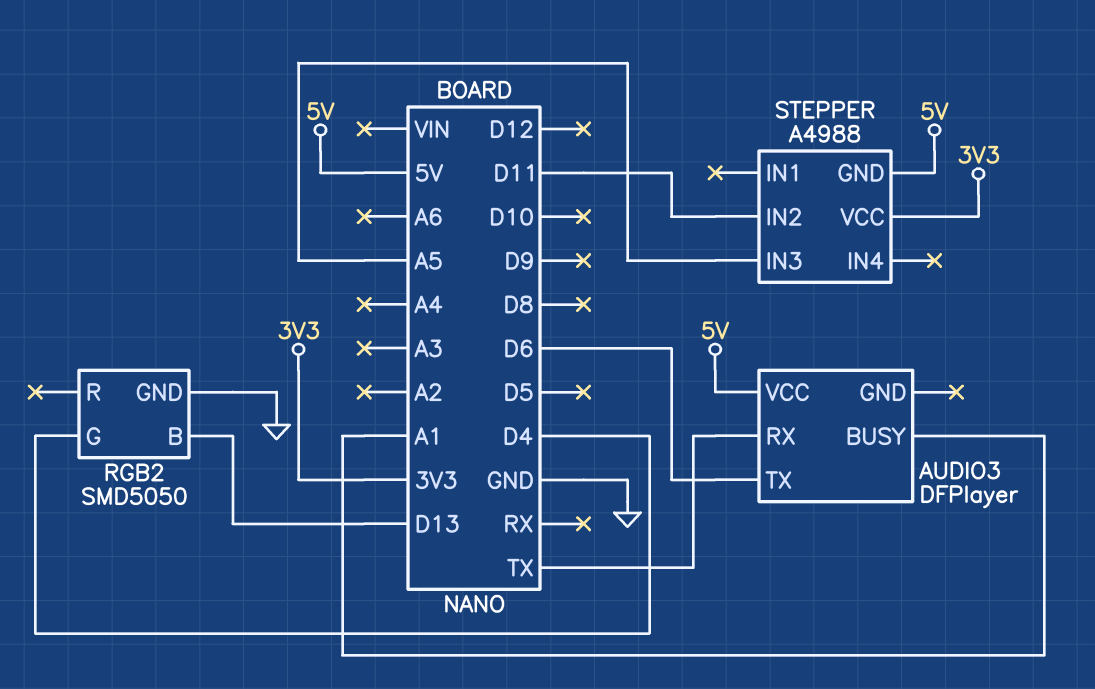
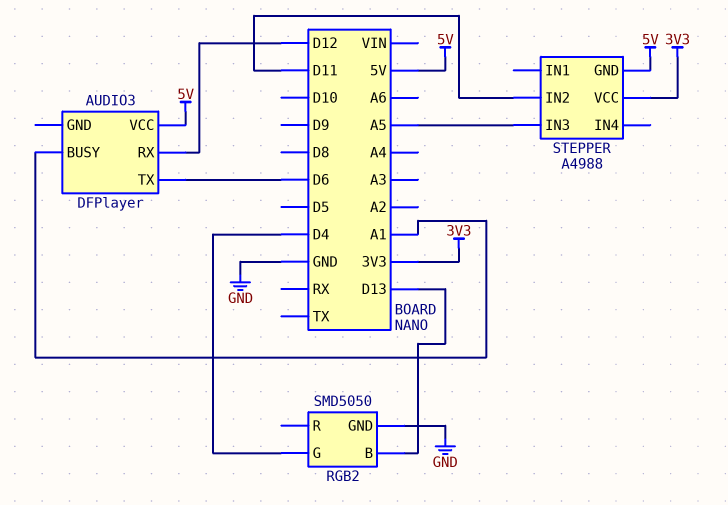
AUDIO3 pin RX: TX -> D12

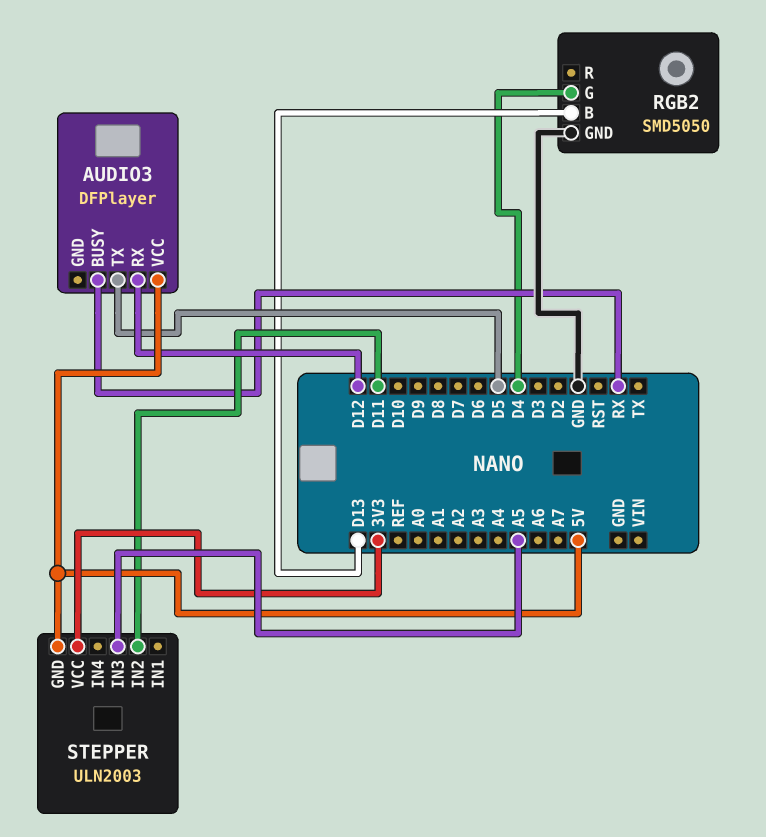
AUDIO3 pin BUSY: A1 -> RX
AUDIO3 pin TX: D6 -> D5
STEPPER: A4988 -> ULN2003

